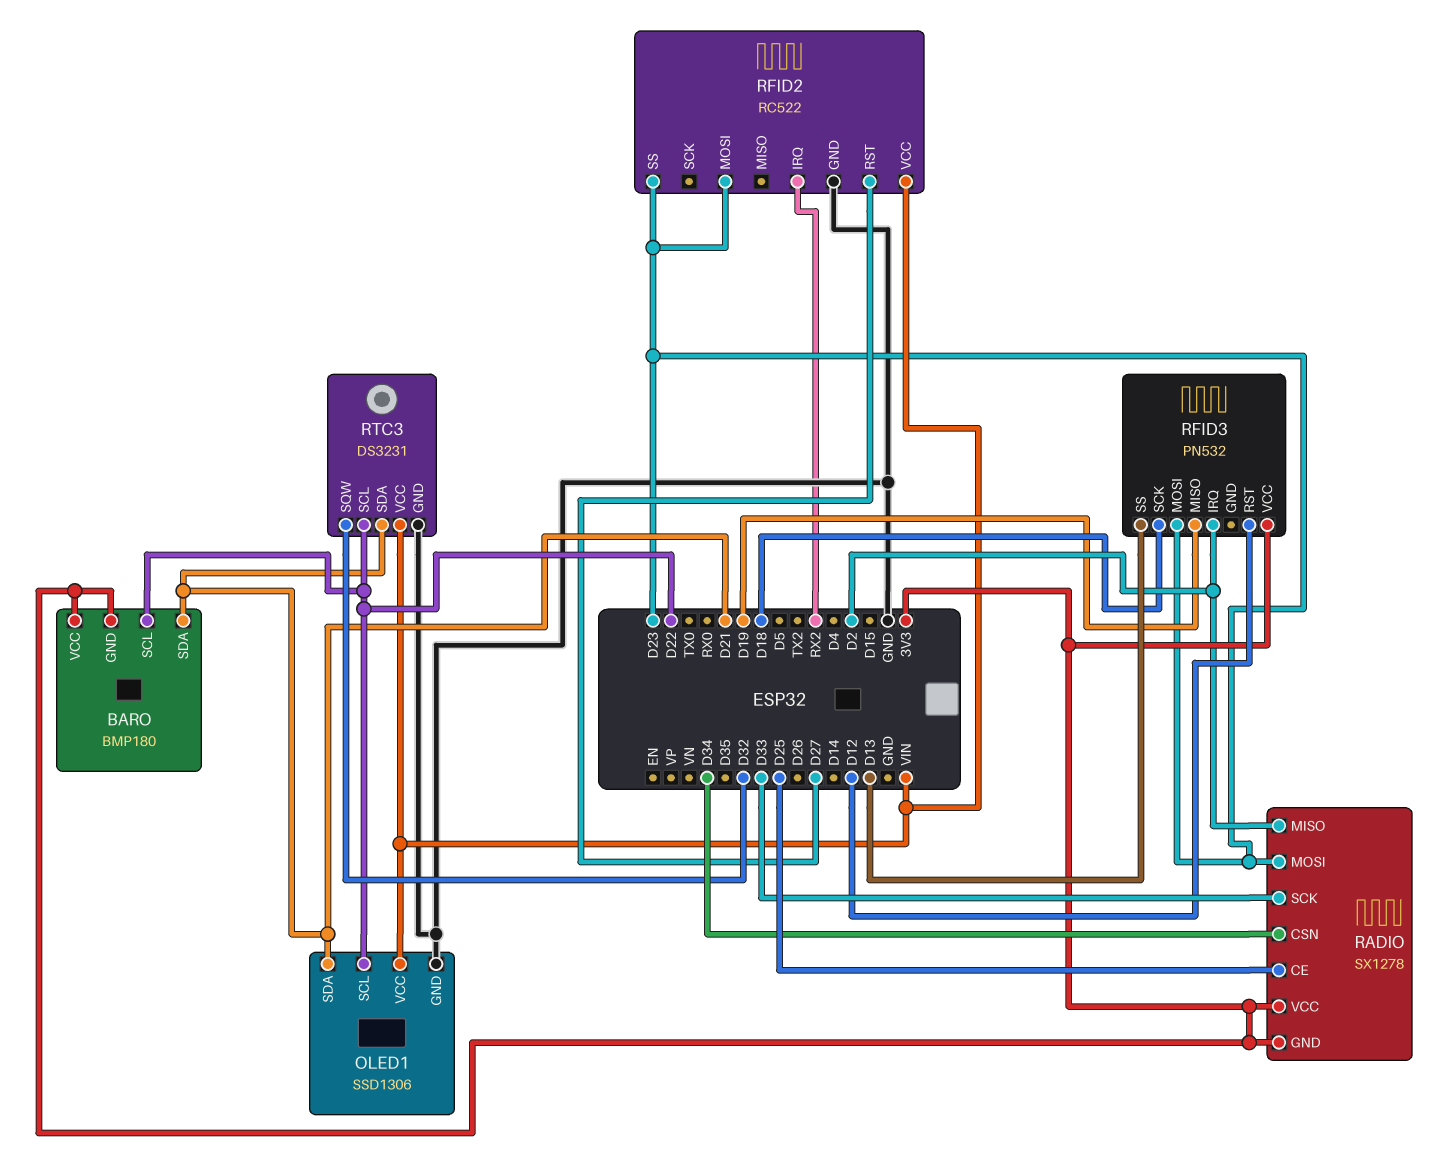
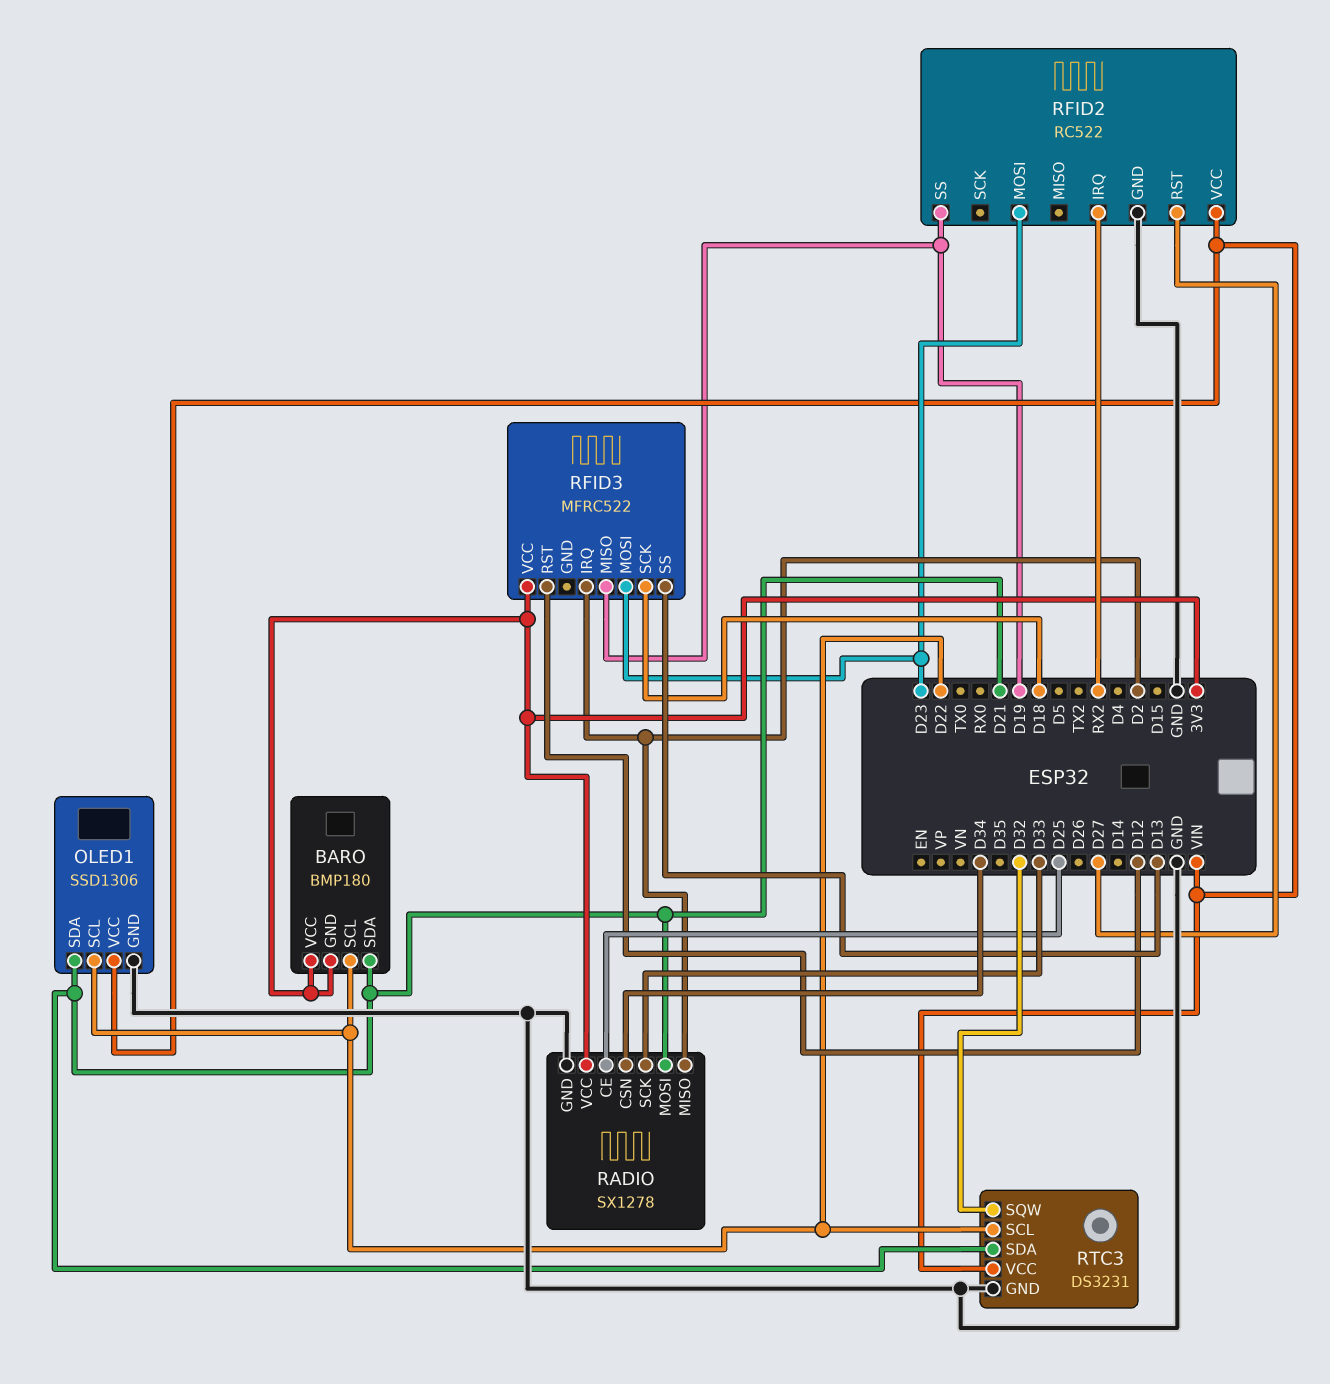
RADIO pin GND: 3V3 -> GND
RADIO pin MOSI: D23 -> D21
RFID2 pin SS: D23 -> D19
RFID3: PN532 -> MFRC522

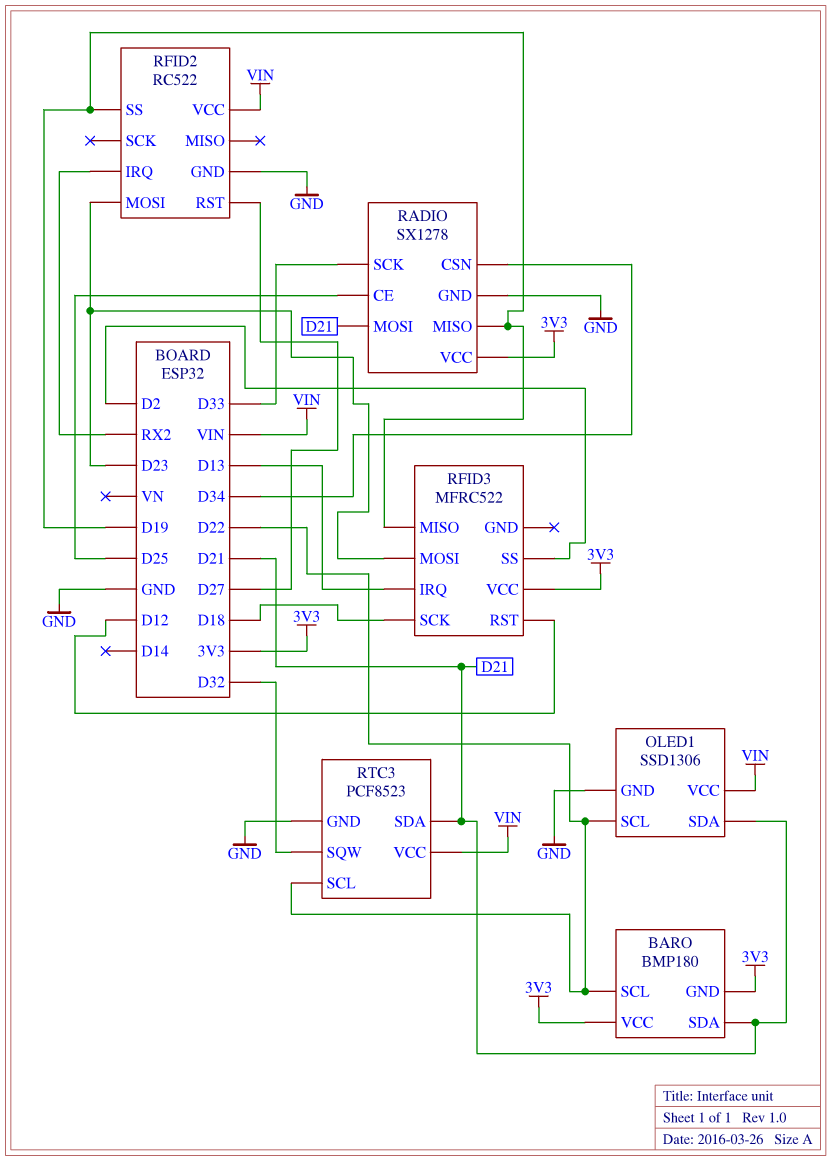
RADIO pin MISO: D2 -> D19
RFID3 pin IRQ: D2 -> D13
RFID3 pin SS: D13 -> D2
RTC3: DS3231 -> PCF8523

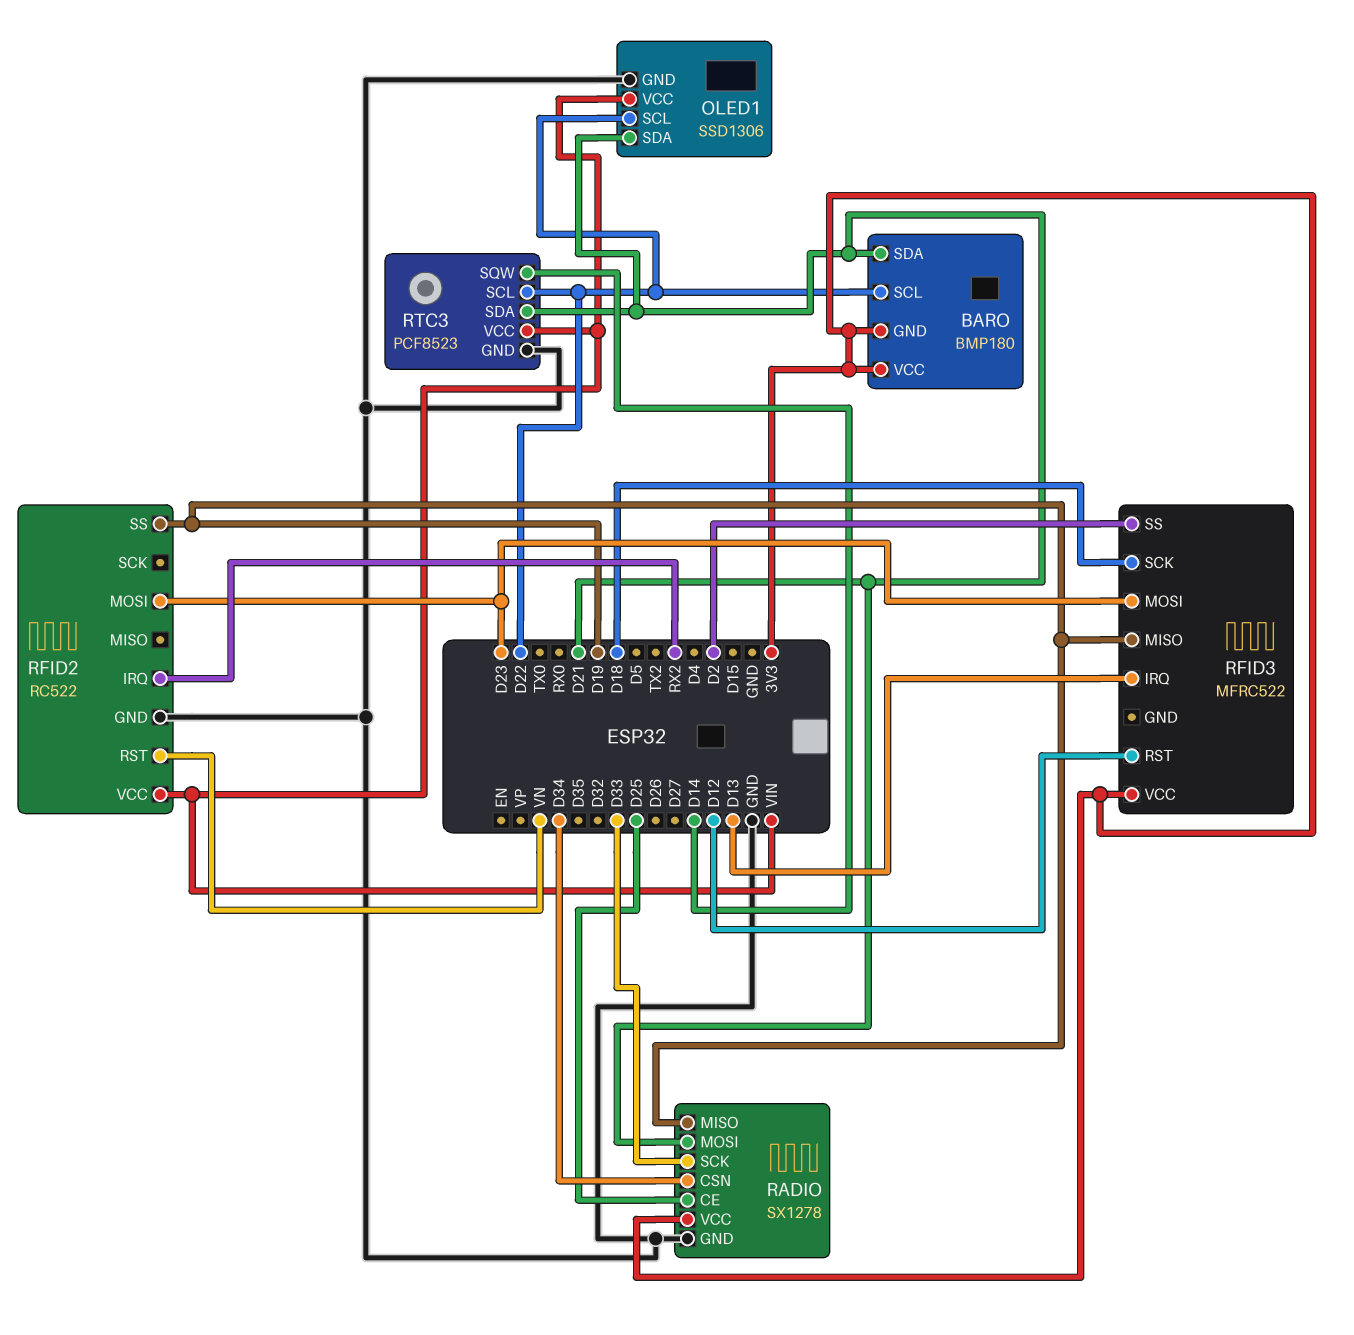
RFID2 pin RST: D27 -> VN
RTC3 pin SQW: D32 -> D14

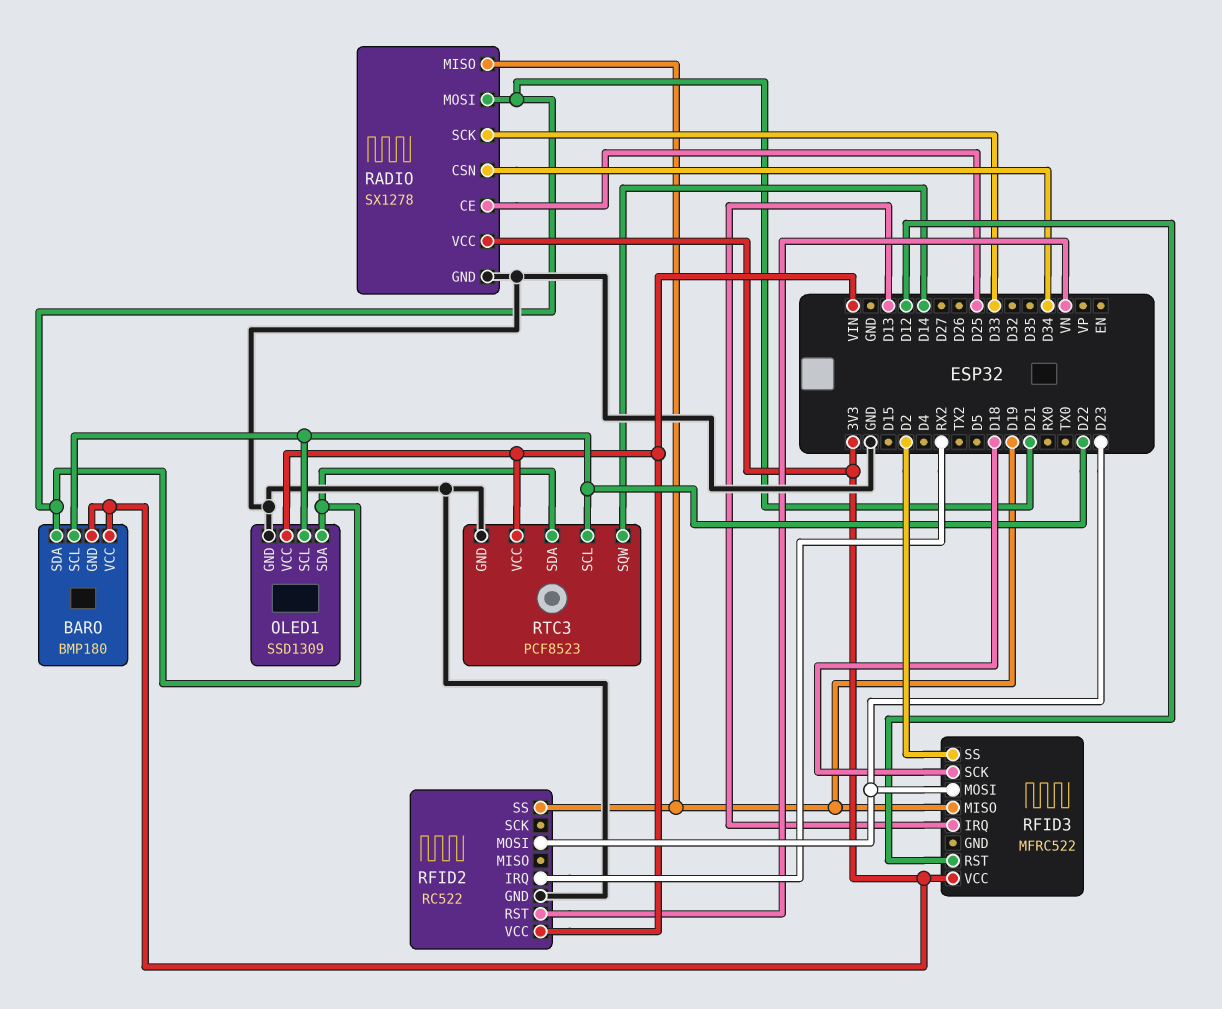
OLED1: SSD1306 -> SSD1309

